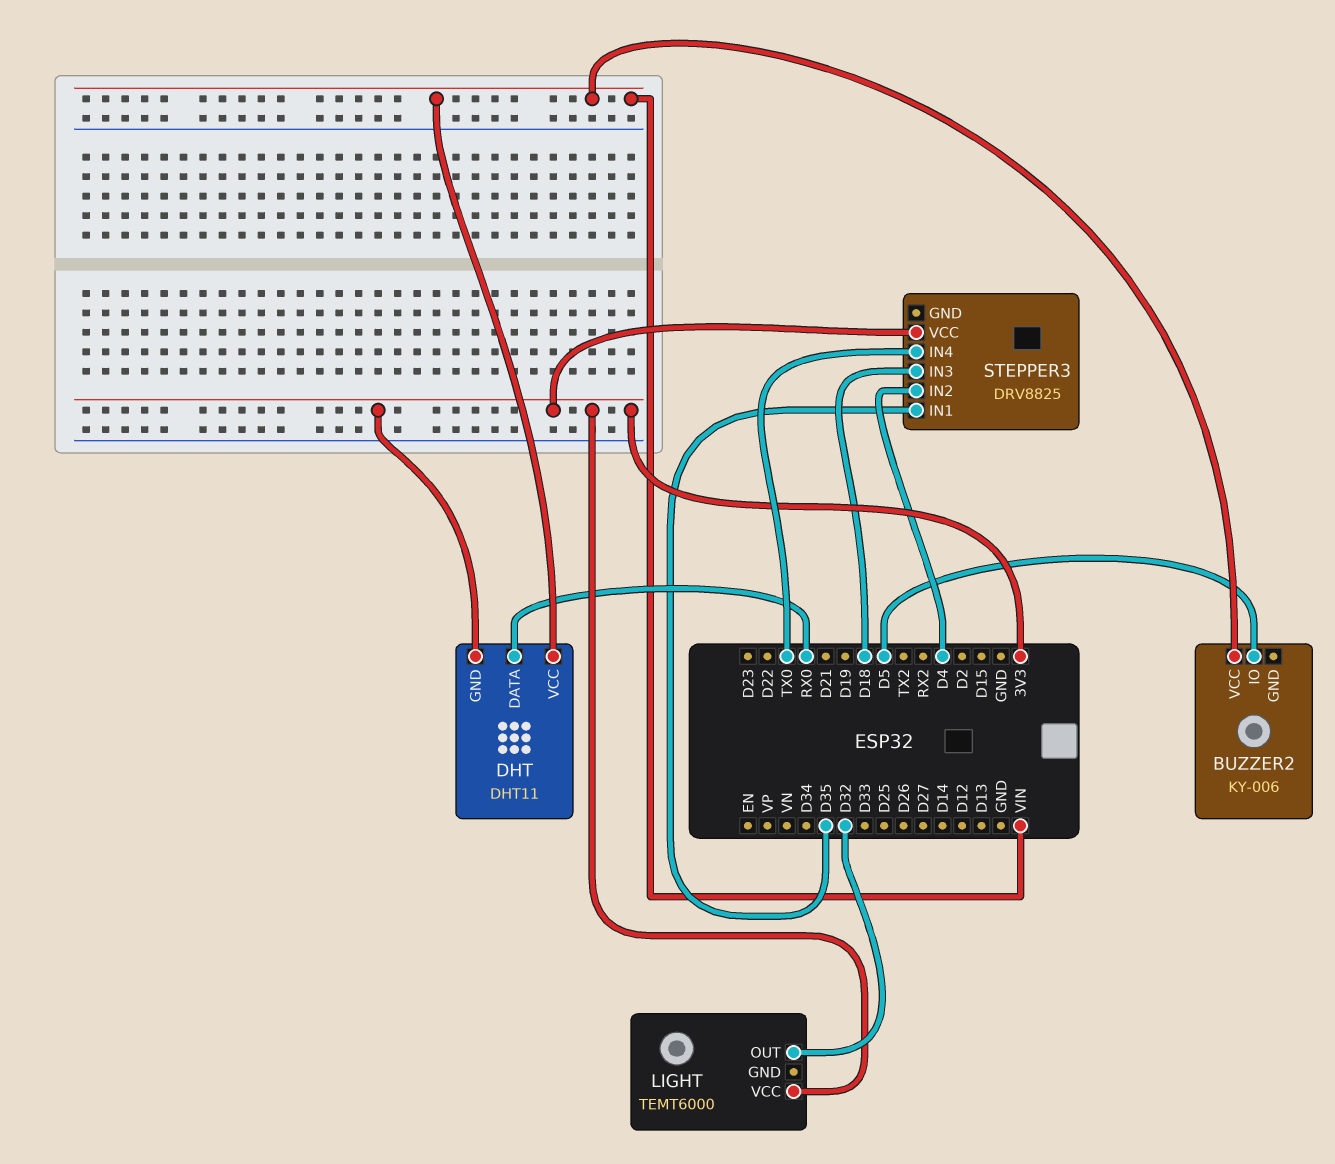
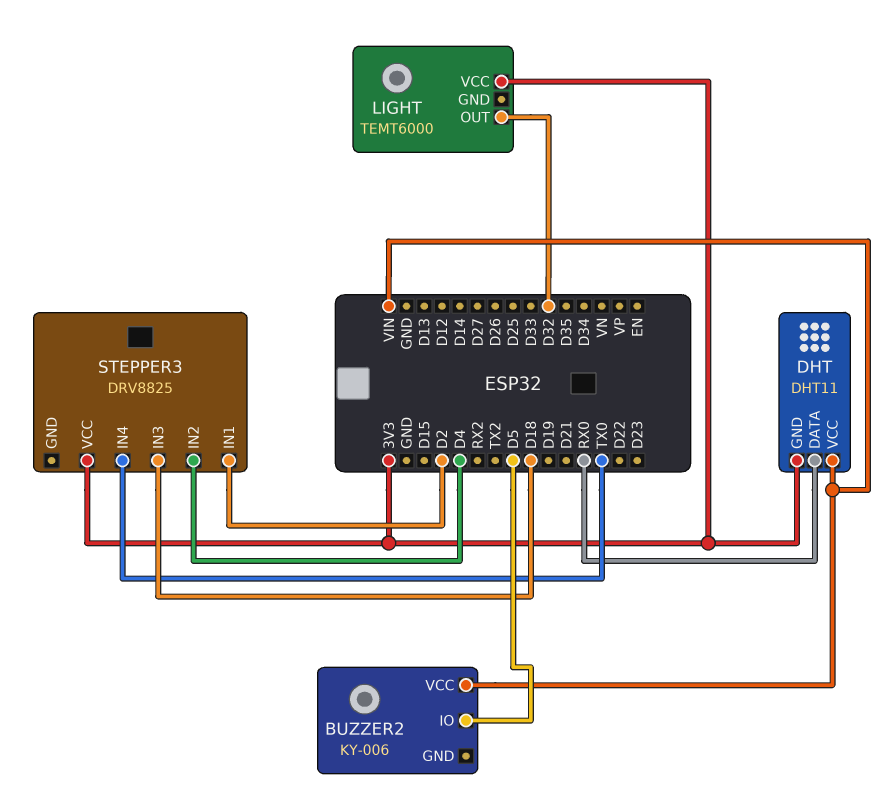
STEPPER3 pin IN1: D35 -> D2

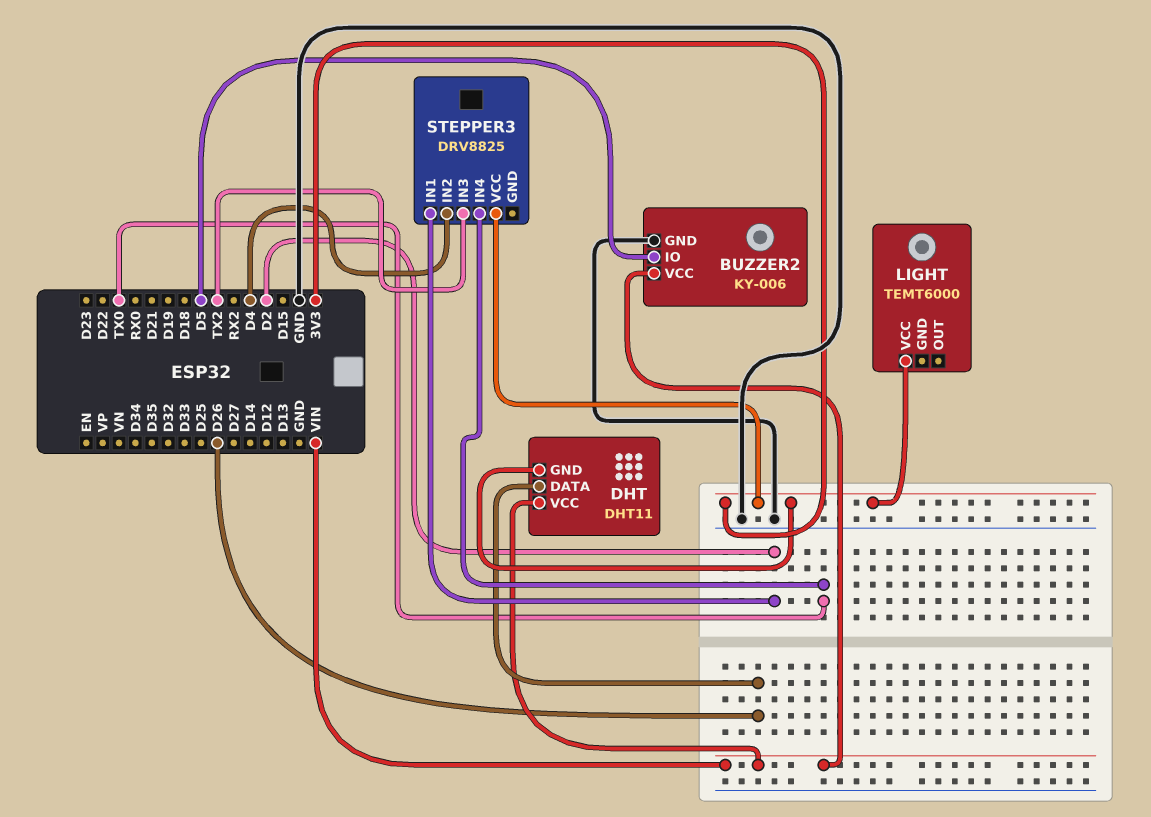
BUZZER2 pin GND: none -> GND
DHT pin DATA: RX0 -> D26
LIGHT pin OUT: D32 -> none
STEPPER3 pin IN3: D18 -> TX2

